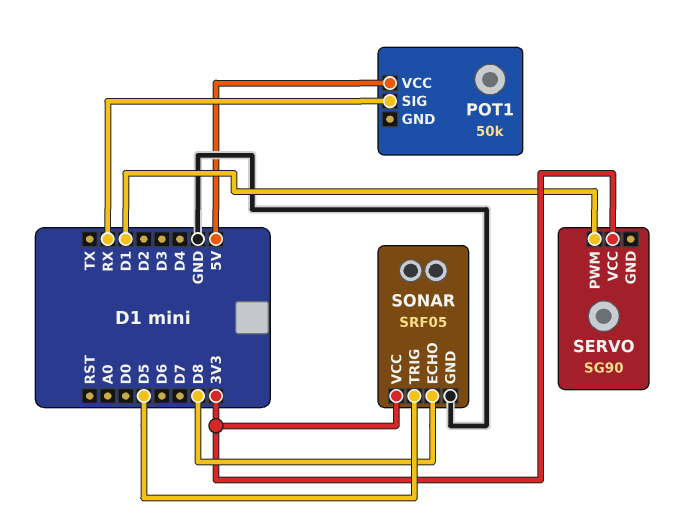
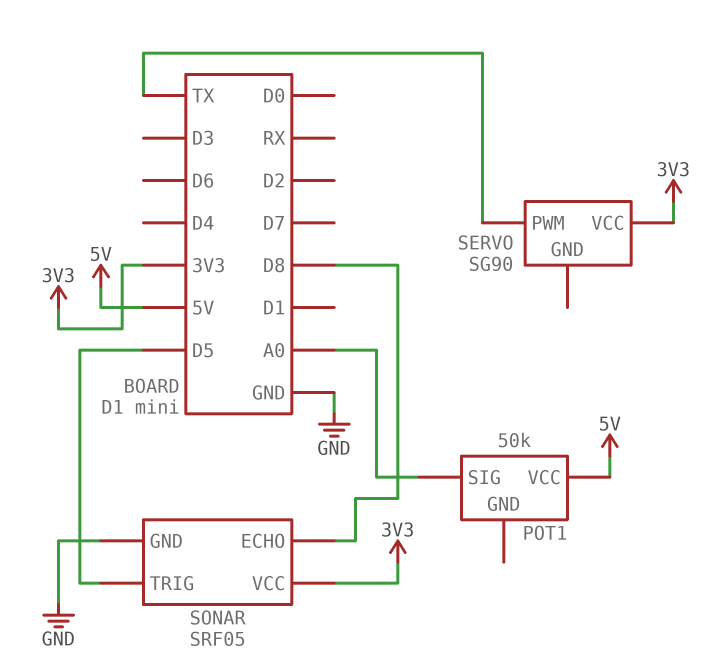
POT1 pin SIG: RX -> A0
SERVO pin PWM: D1 -> TX

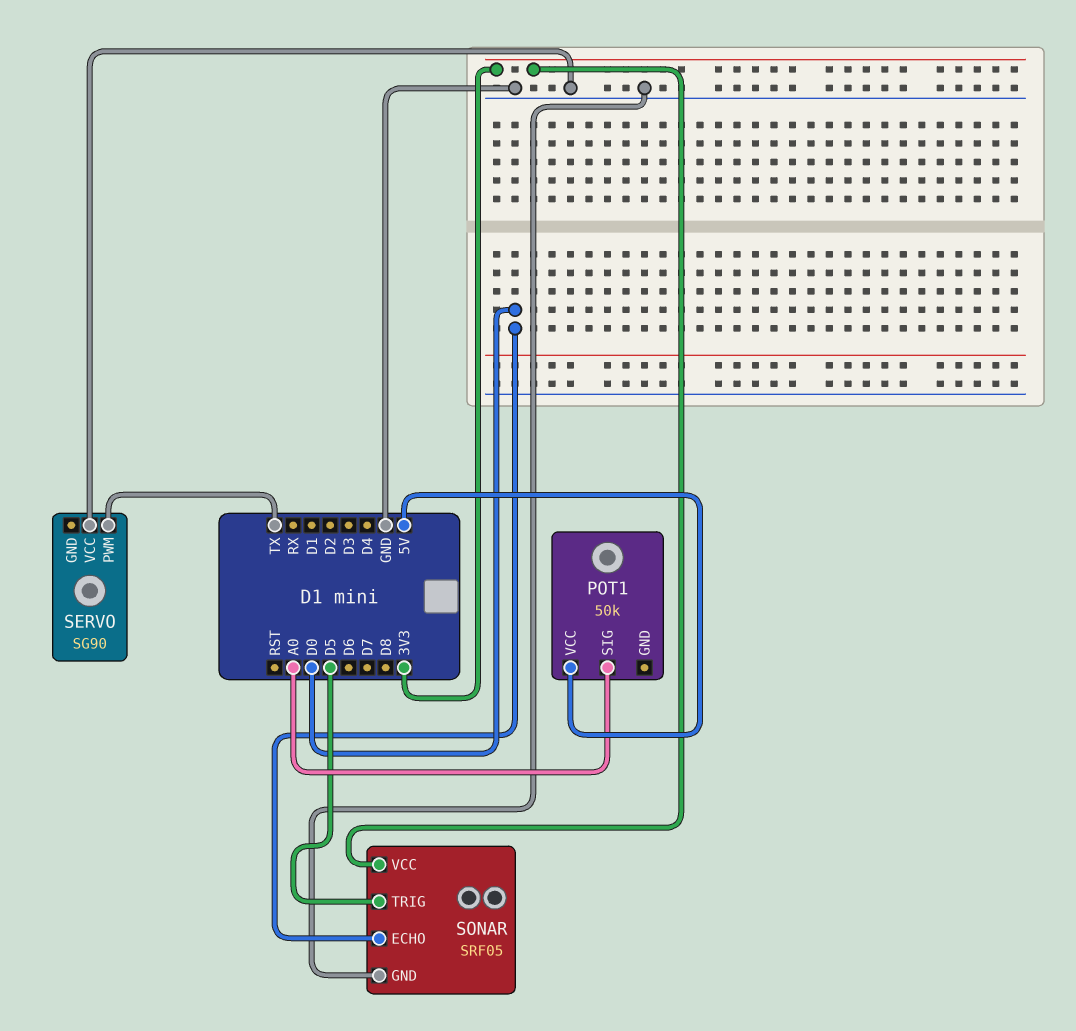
SERVO pin VCC: 3V3 -> GND
SONAR pin ECHO: D8 -> D0

